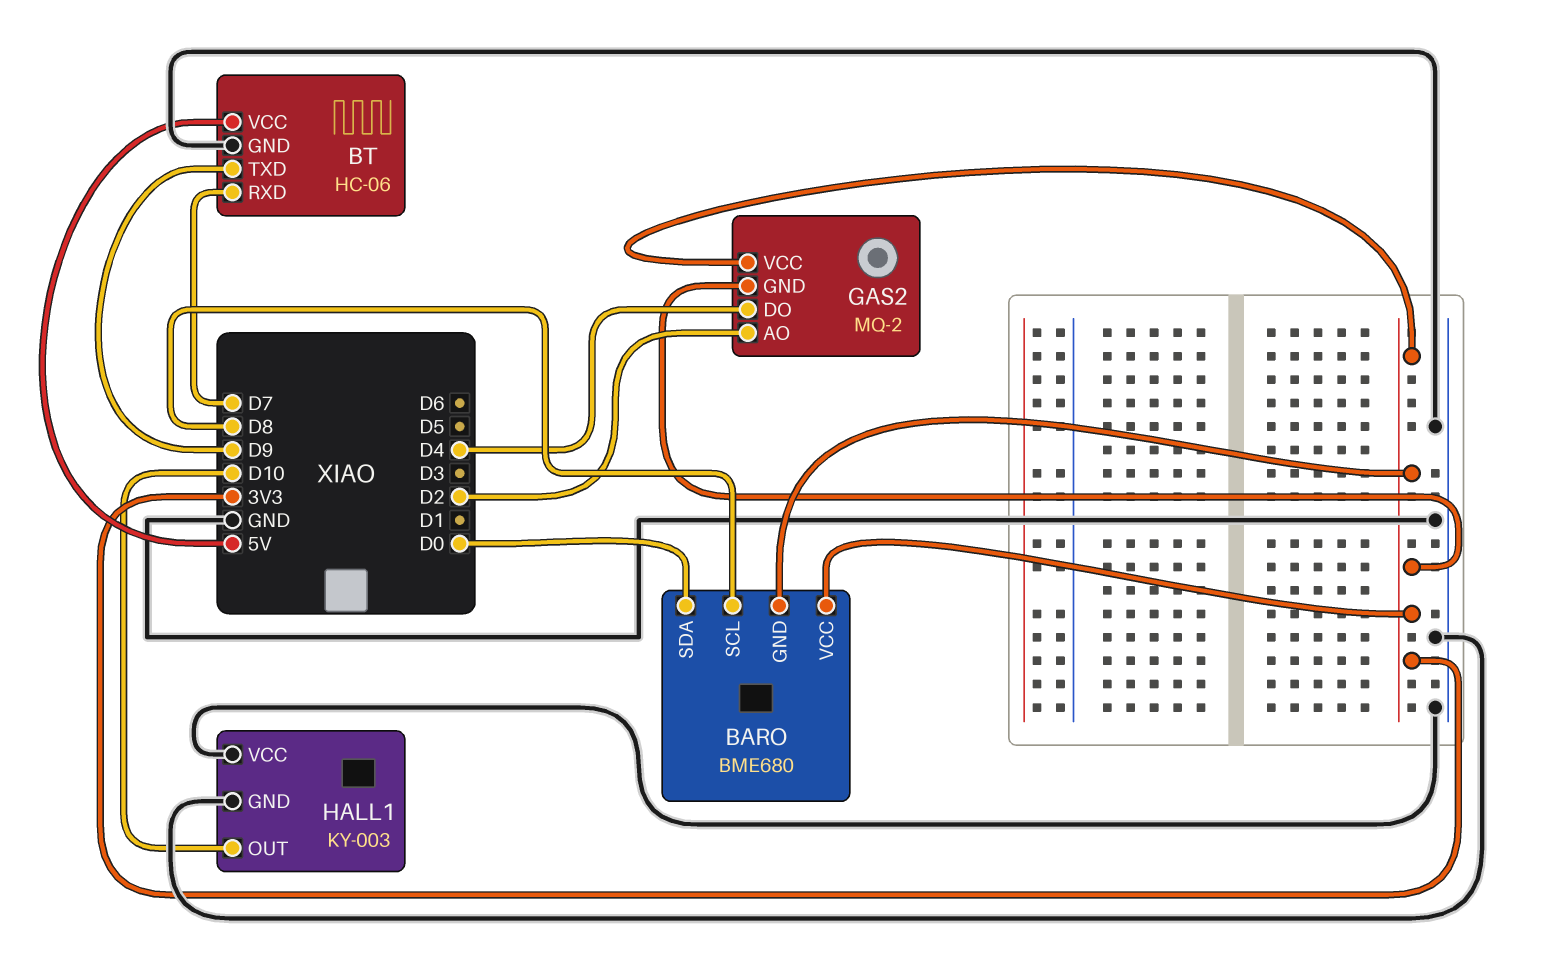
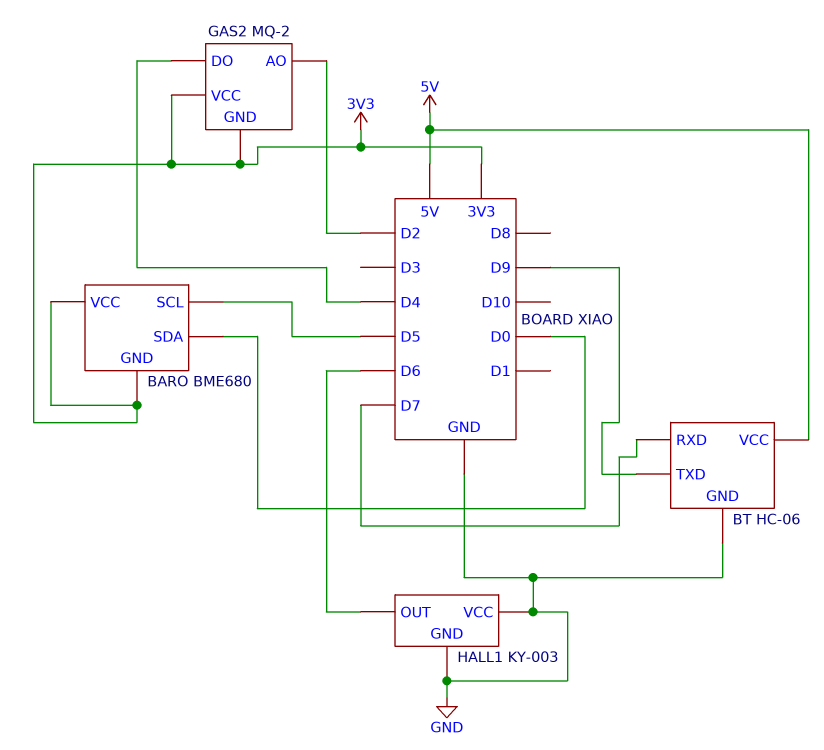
BARO pin SCL: D8 -> D5
HALL1 pin OUT: D10 -> D6

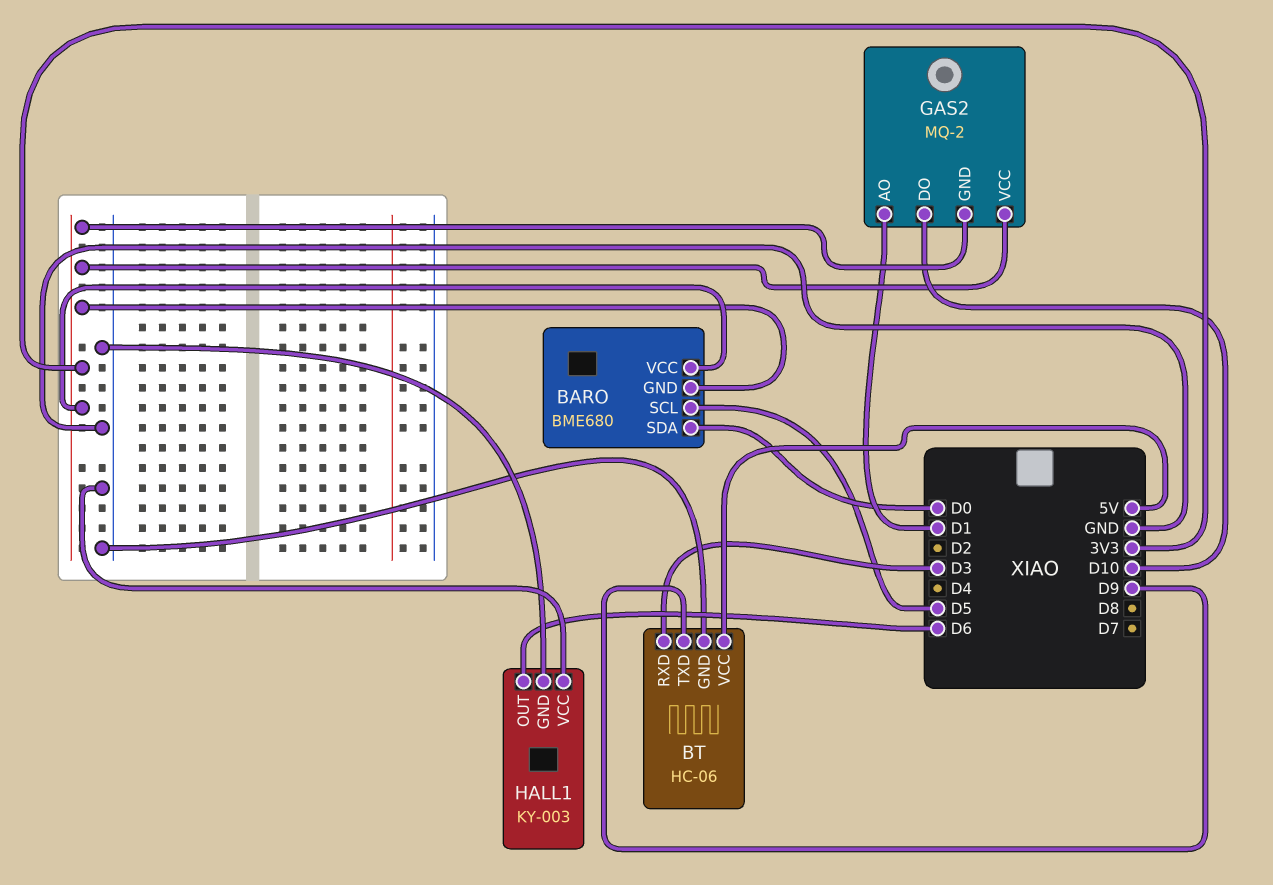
BT pin RXD: D7 -> D3
GAS2 pin AO: D2 -> D1
GAS2 pin DO: D4 -> D10

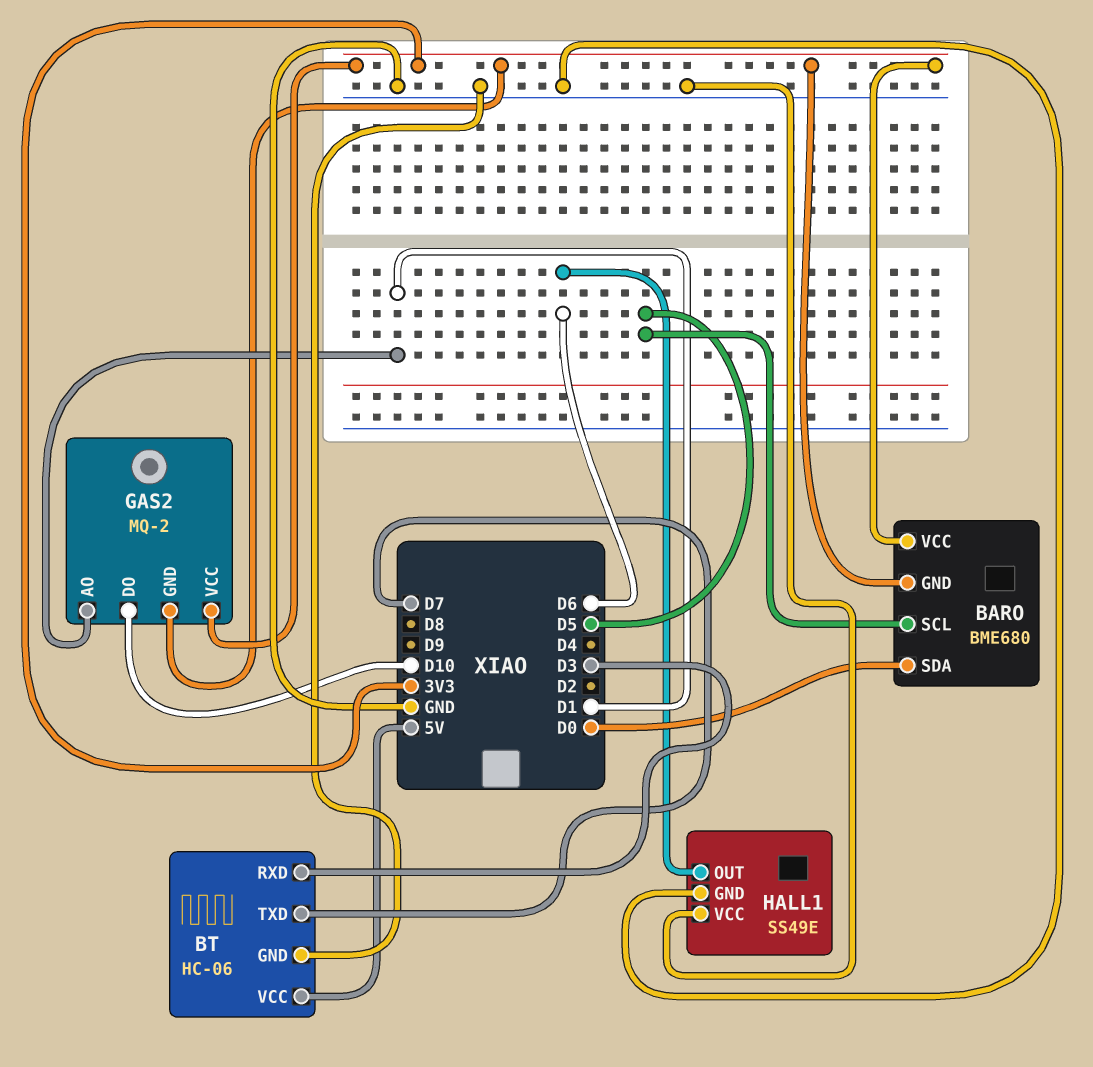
BT pin TXD: D9 -> D7
HALL1: KY-003 -> SS49E

